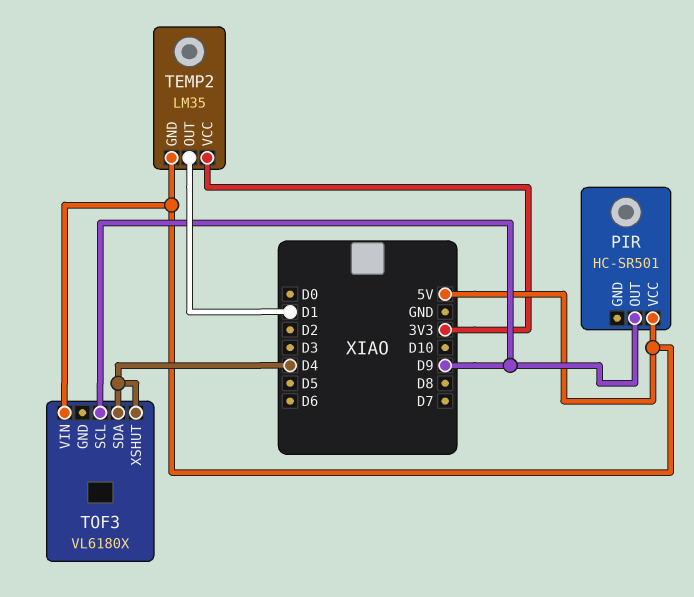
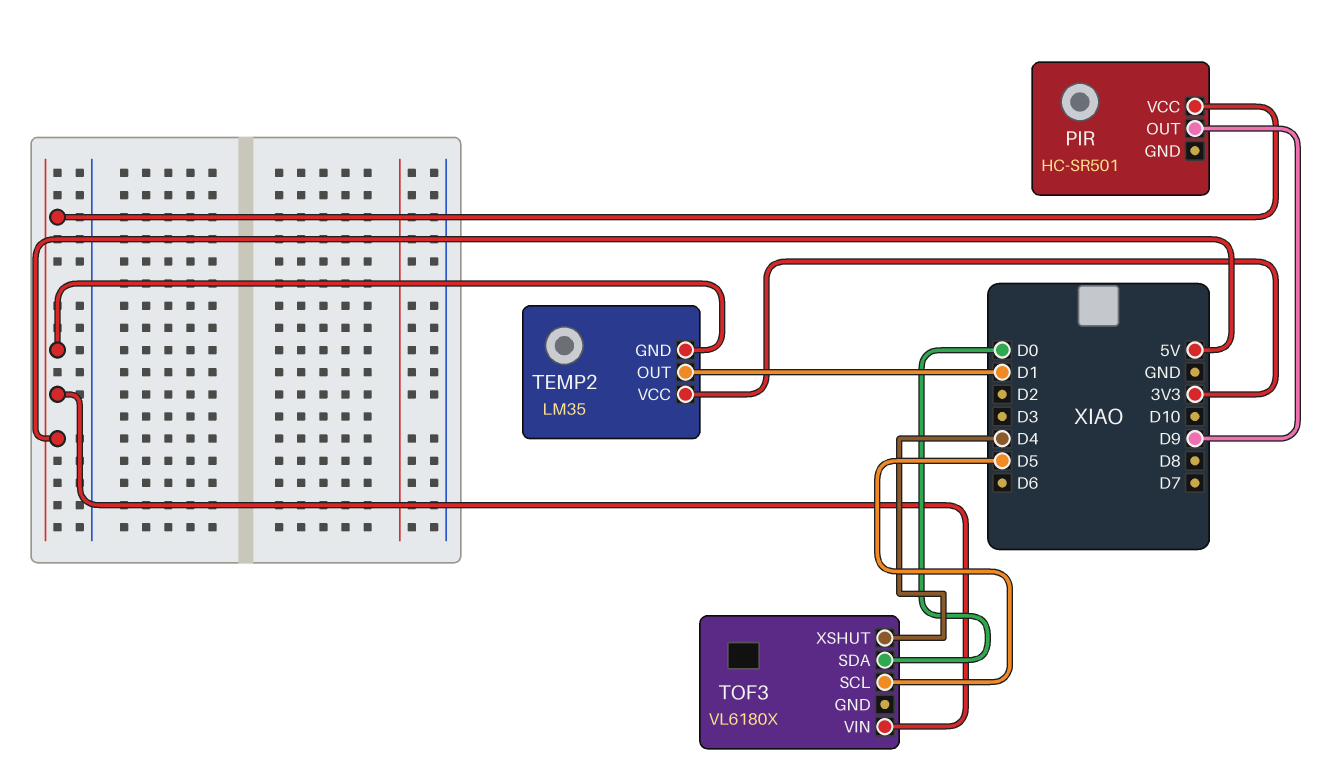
TOF3 pin SCL: D9 -> D5
TOF3 pin SDA: D4 -> D0

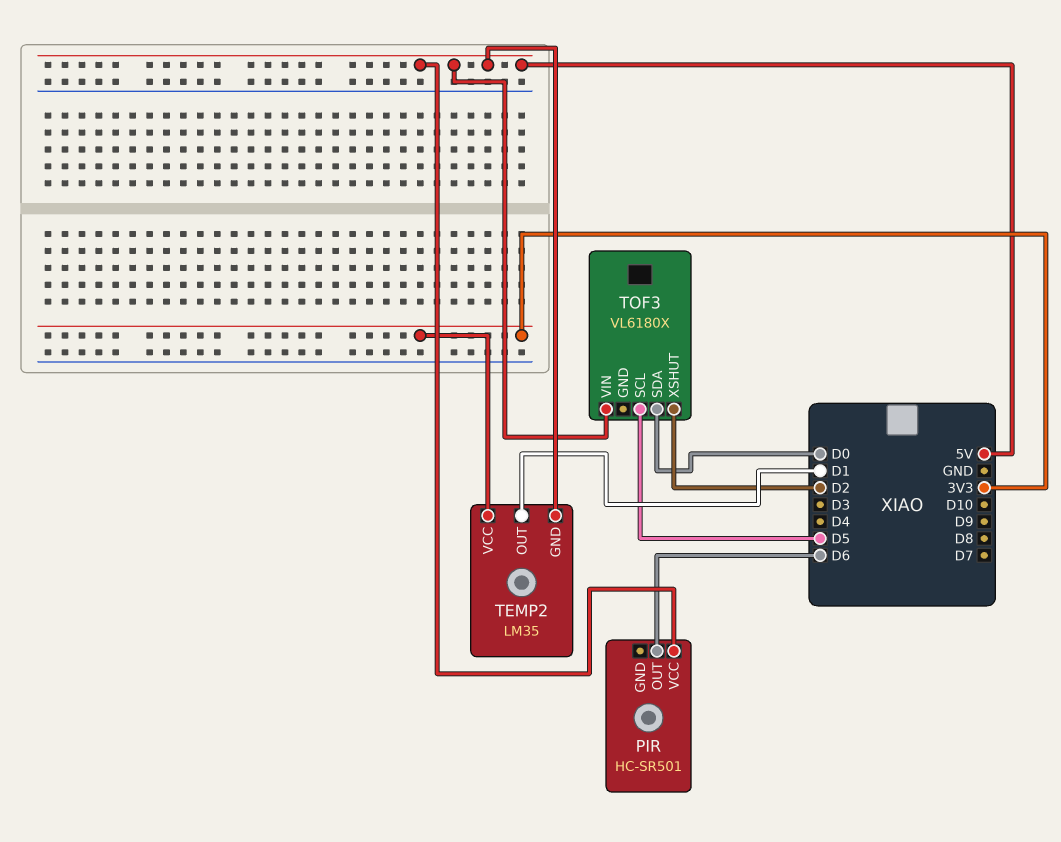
PIR pin OUT: D9 -> D6
TOF3 pin XSHUT: D4 -> D2

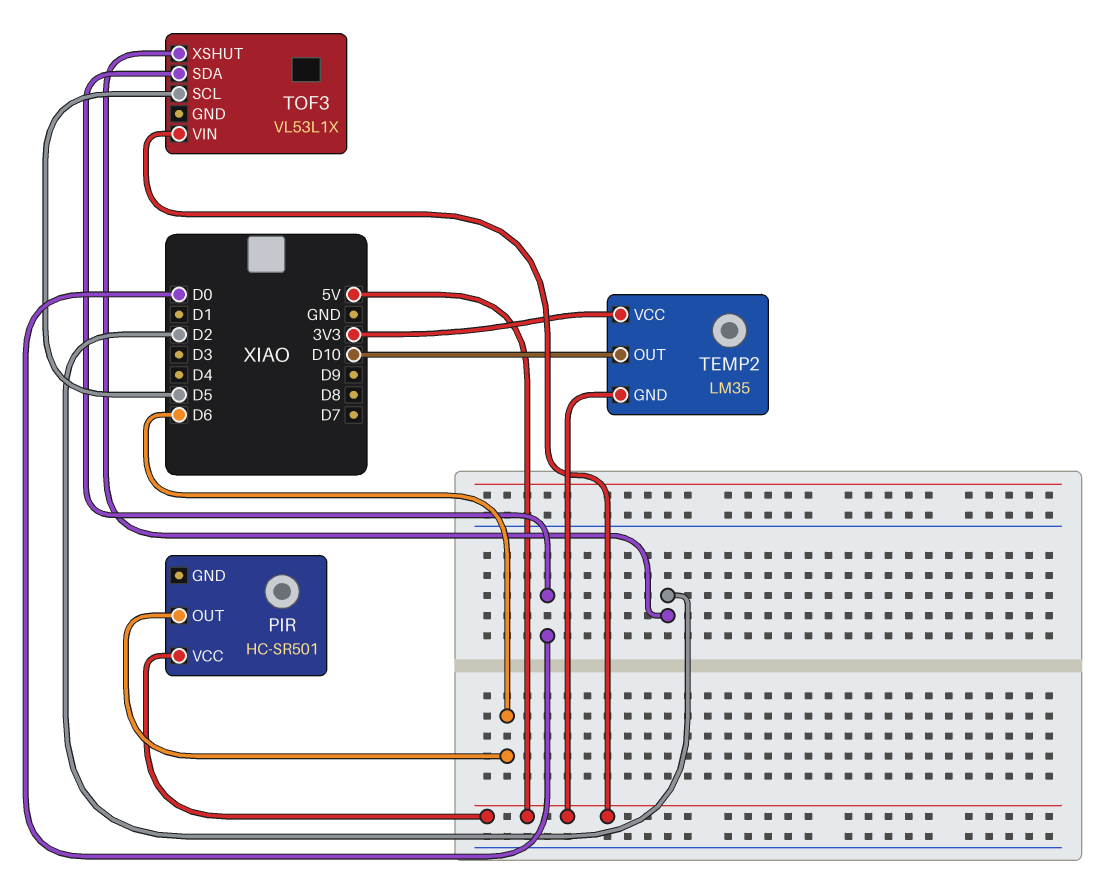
TEMP2 pin OUT: D1 -> D10
TOF3: VL6180X -> VL53L1X

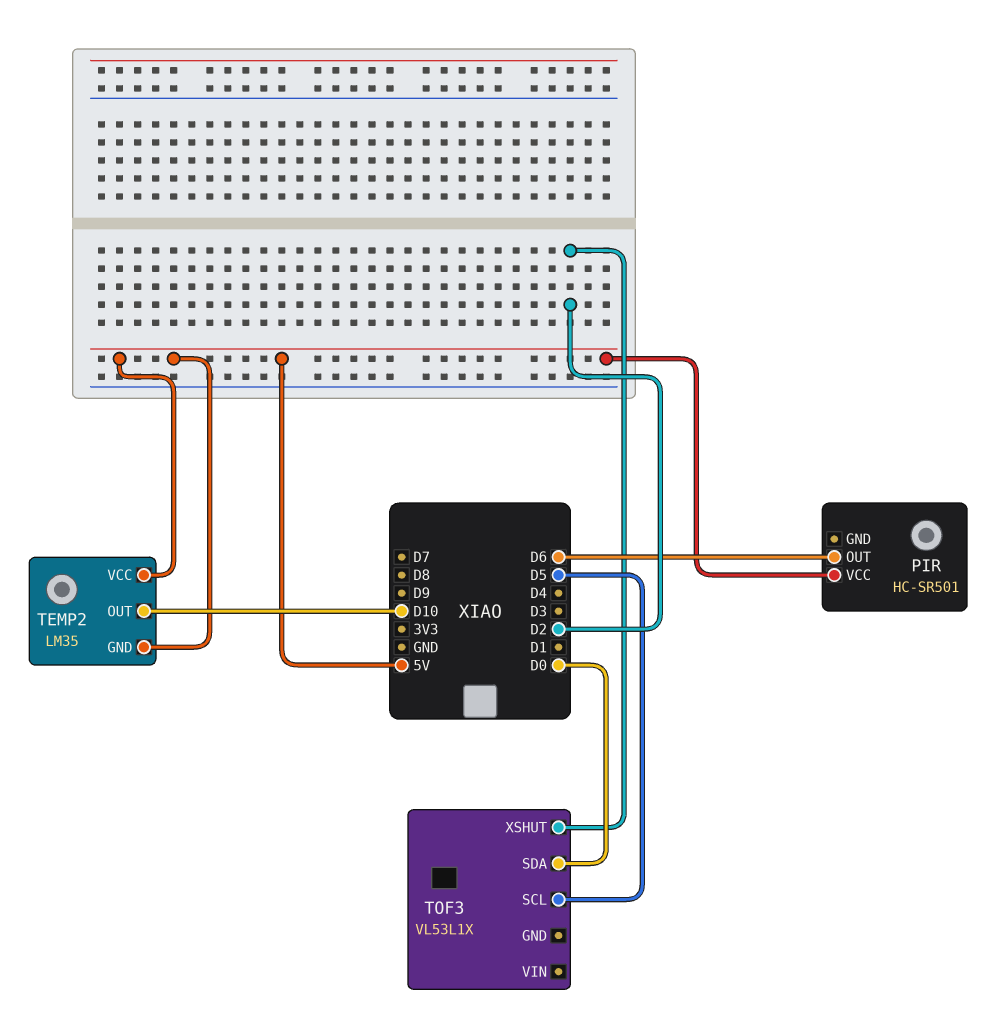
TEMP2 pin VCC: 3V3 -> 5V
TOF3 pin VIN: 5V -> none

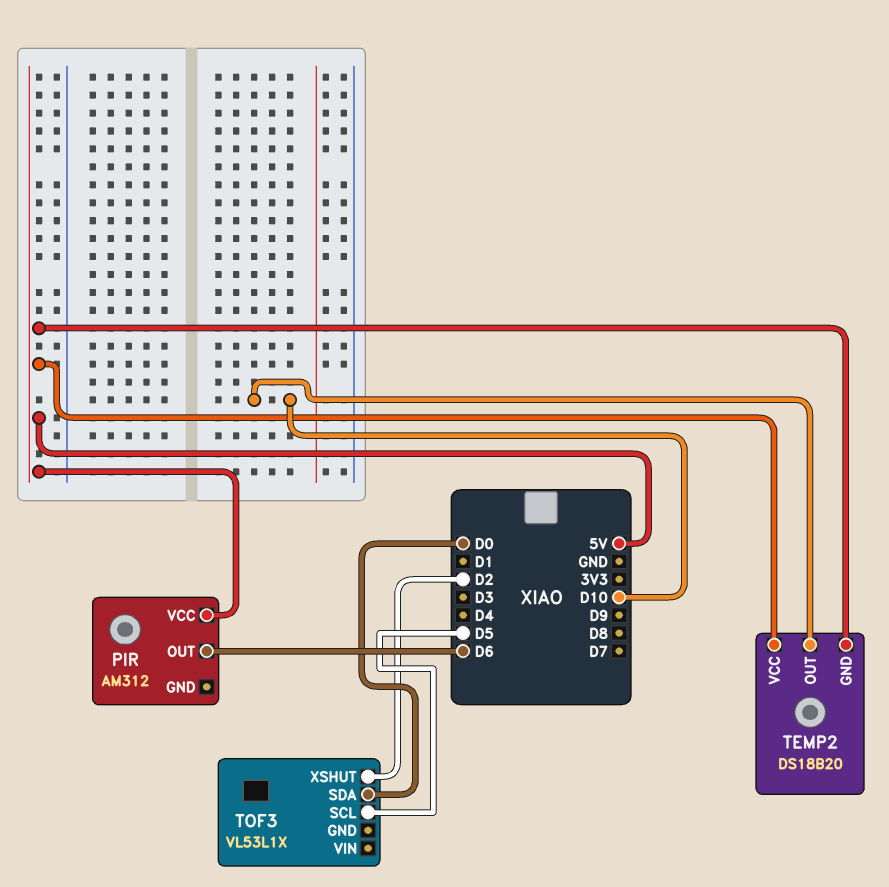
PIR: HC-SR501 -> AM312
TEMP2: LM35 -> DS18B20

